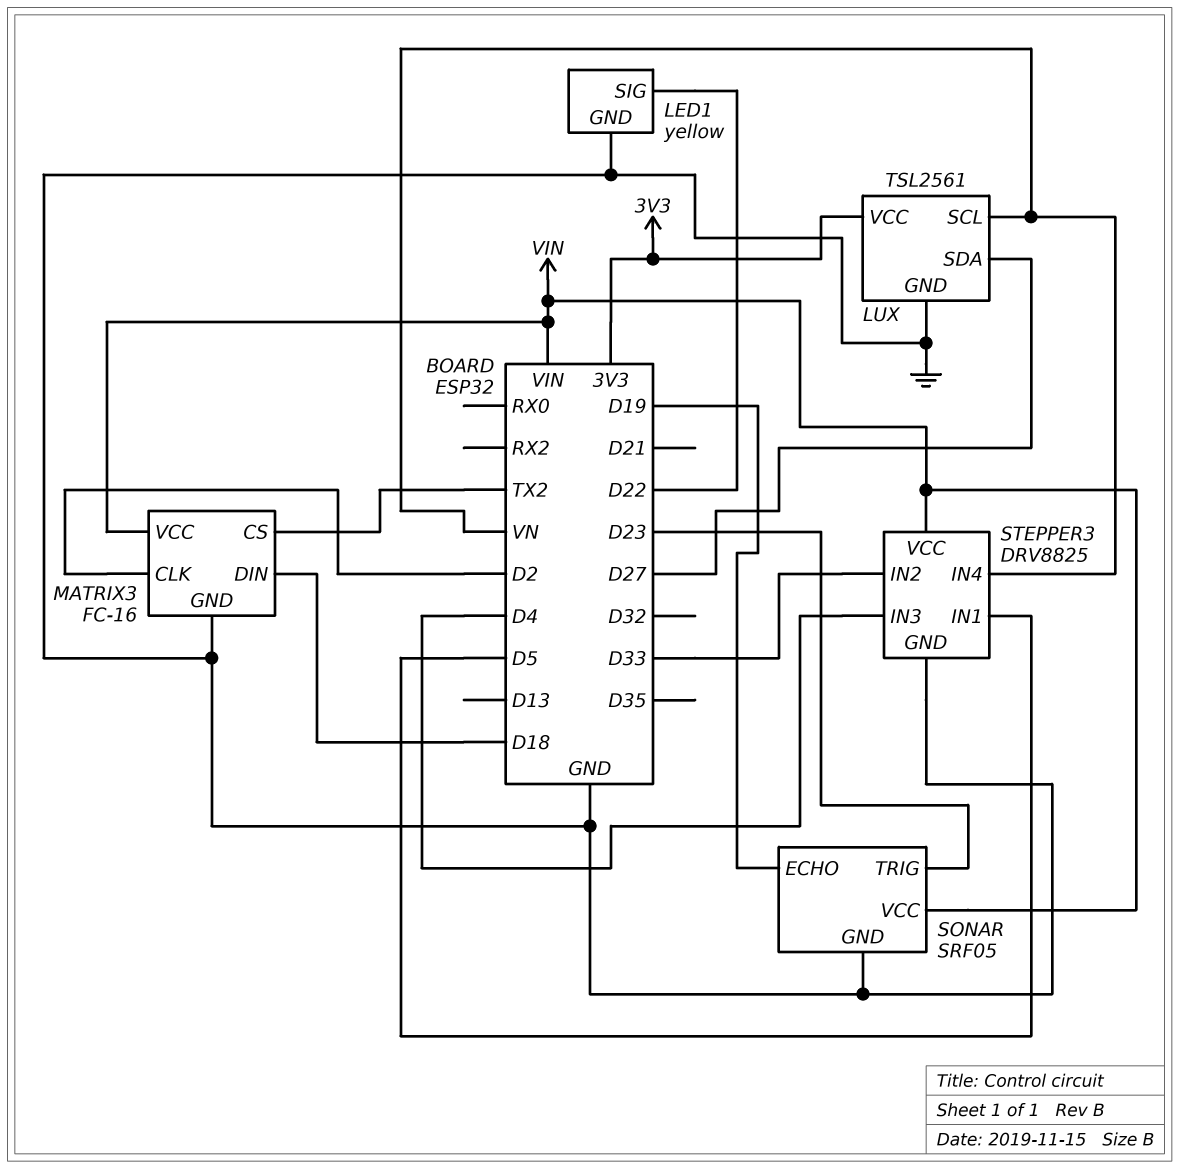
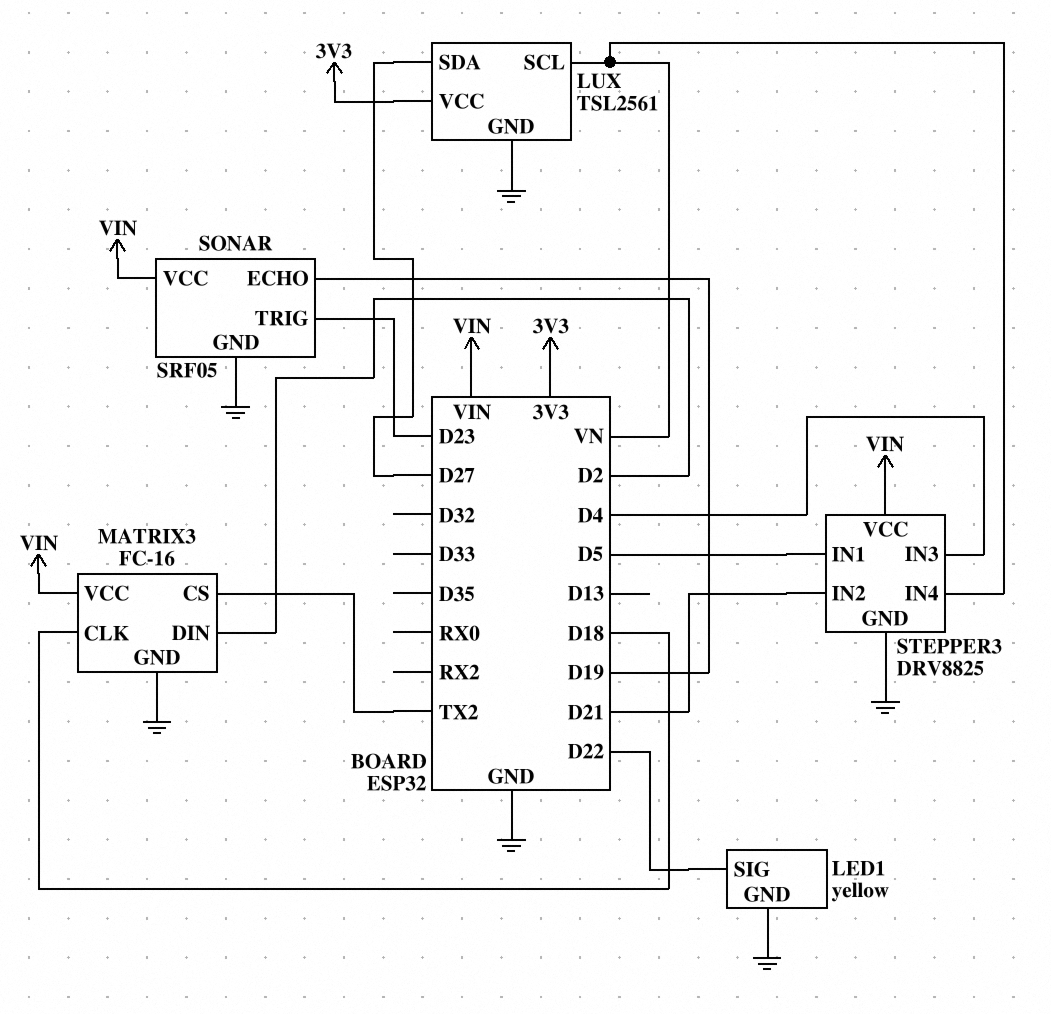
MATRIX3 pin CLK: D2 -> D18
MATRIX3 pin DIN: D18 -> D2
STEPPER3 pin IN2: D33 -> D21

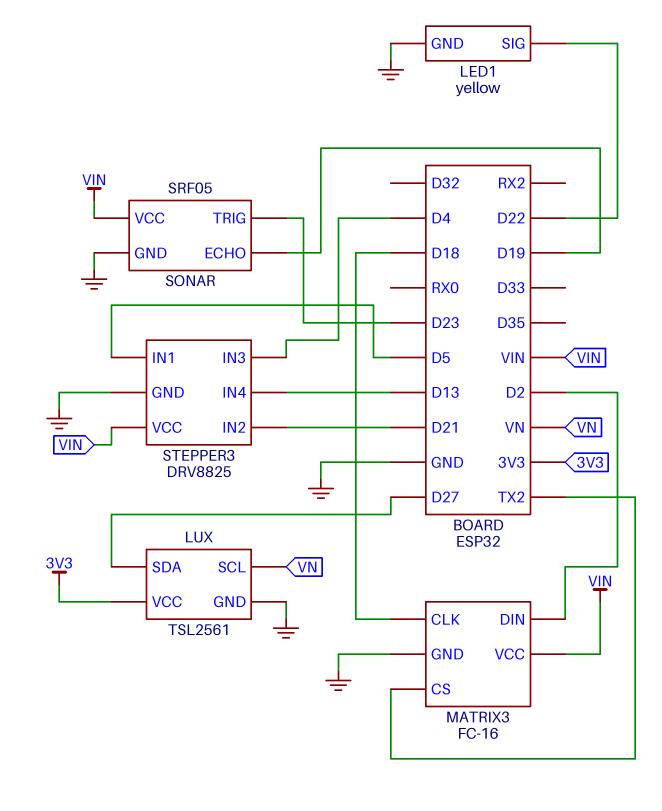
STEPPER3 pin IN4: VN -> D13

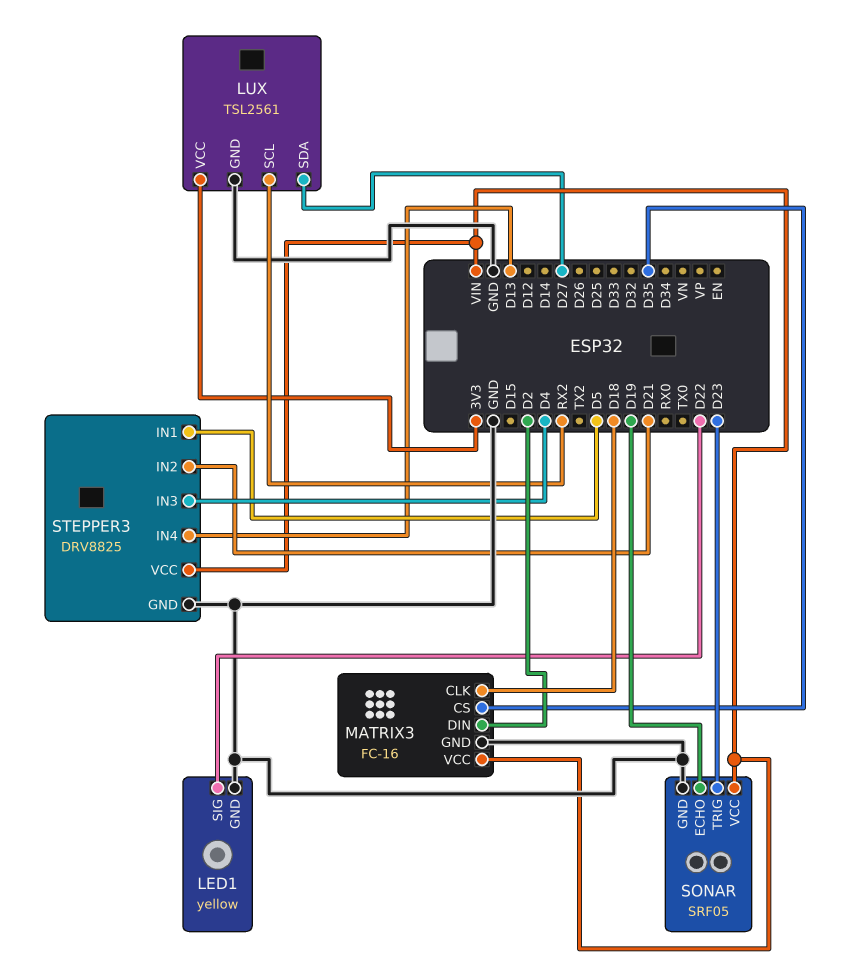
LUX pin SCL: VN -> RX2
MATRIX3 pin CS: TX2 -> D35

